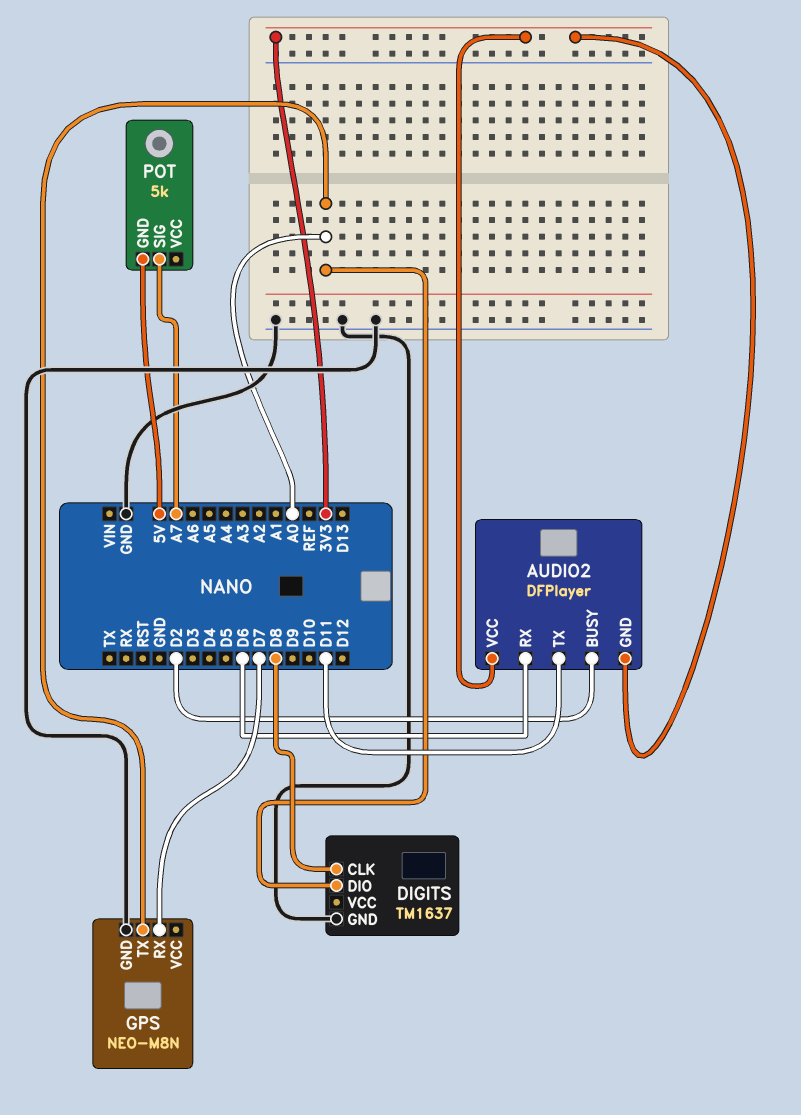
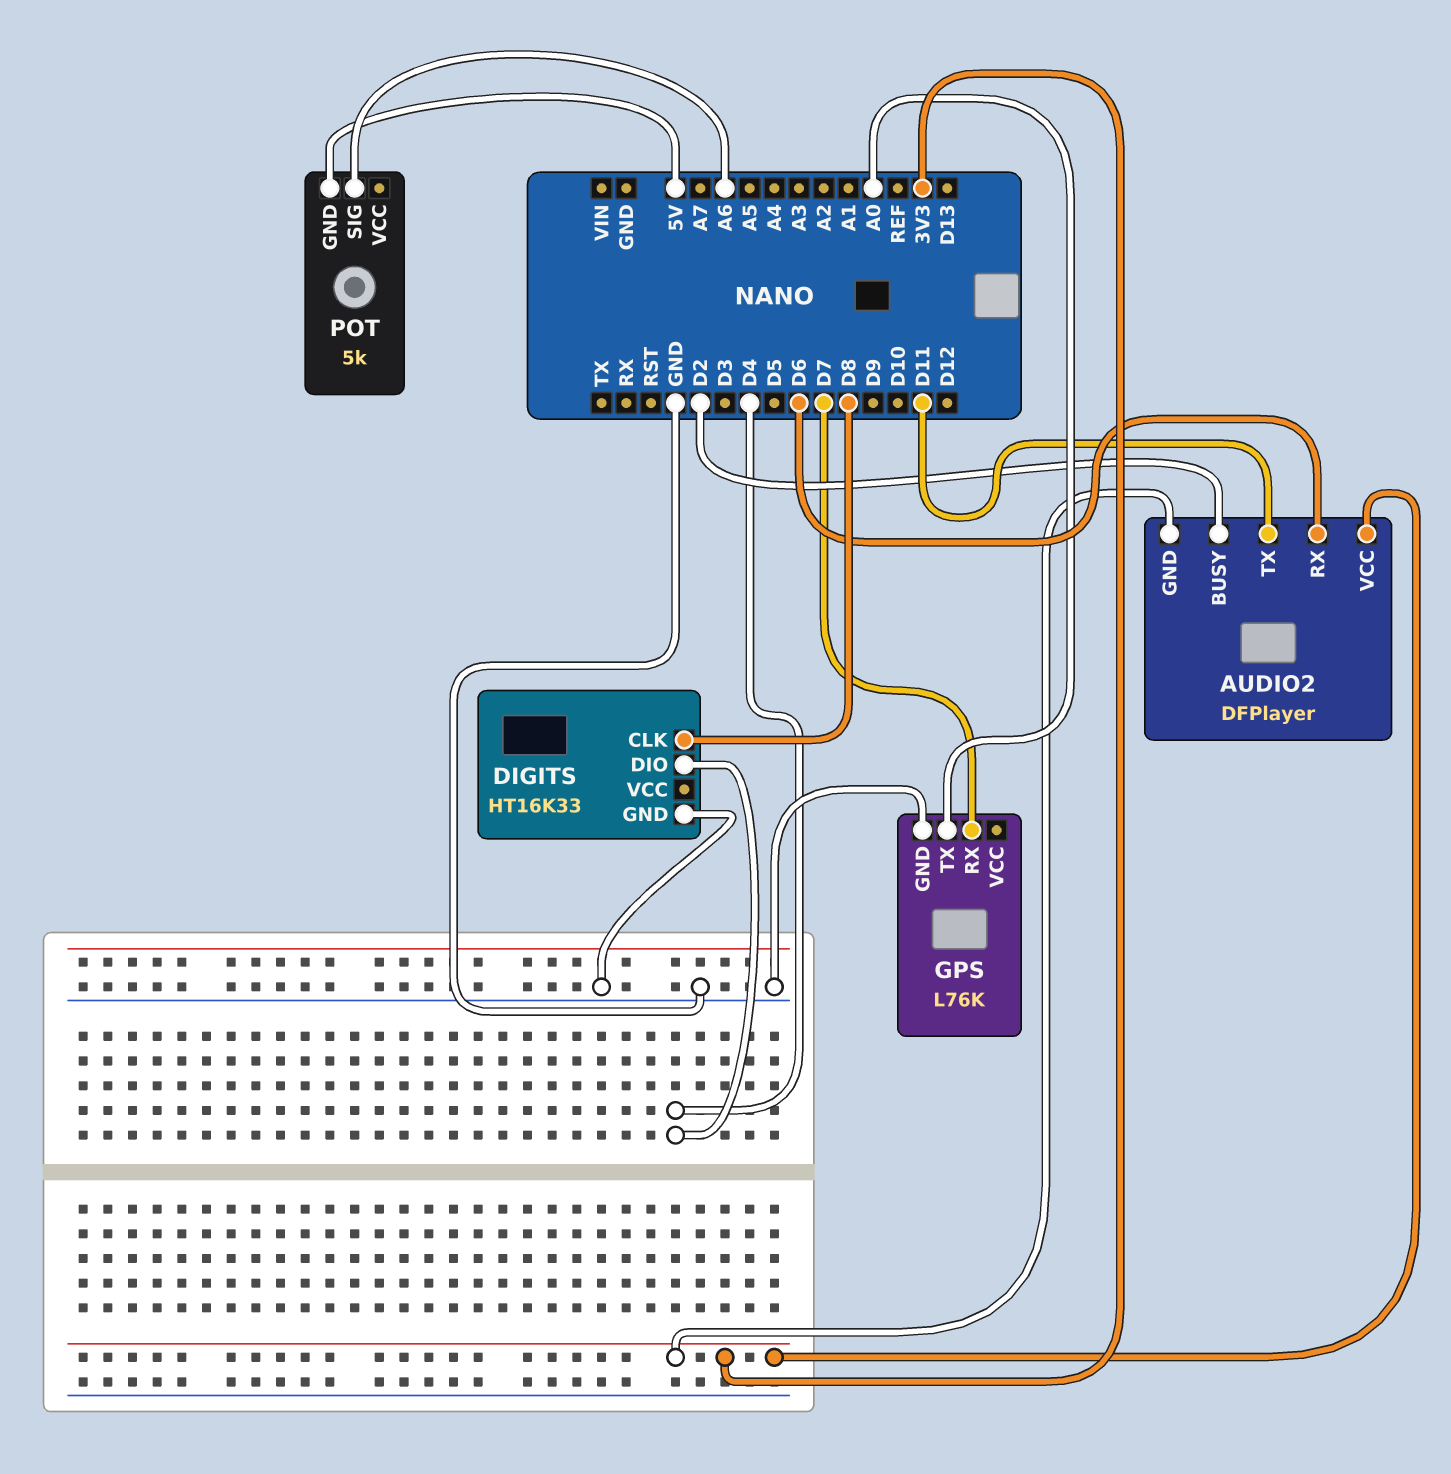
DIGITS: TM1637 -> HT16K33
DIGITS pin DIO: A0 -> D4
GPS: NEO-M8N -> L76K
POT pin SIG: A7 -> A6

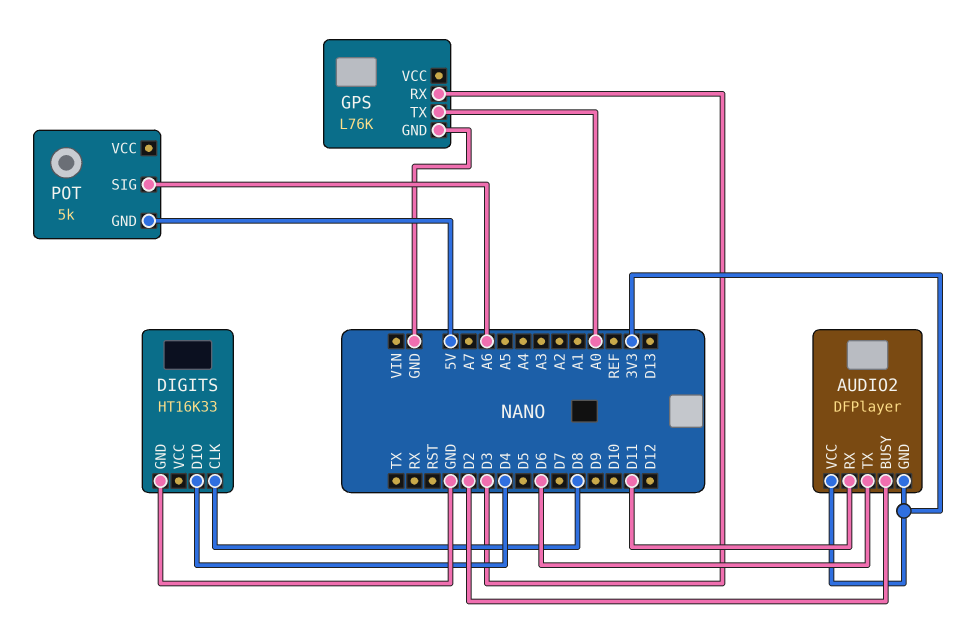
AUDIO2 pin RX: D6 -> D11
AUDIO2 pin TX: D11 -> D6
GPS pin RX: D7 -> D3

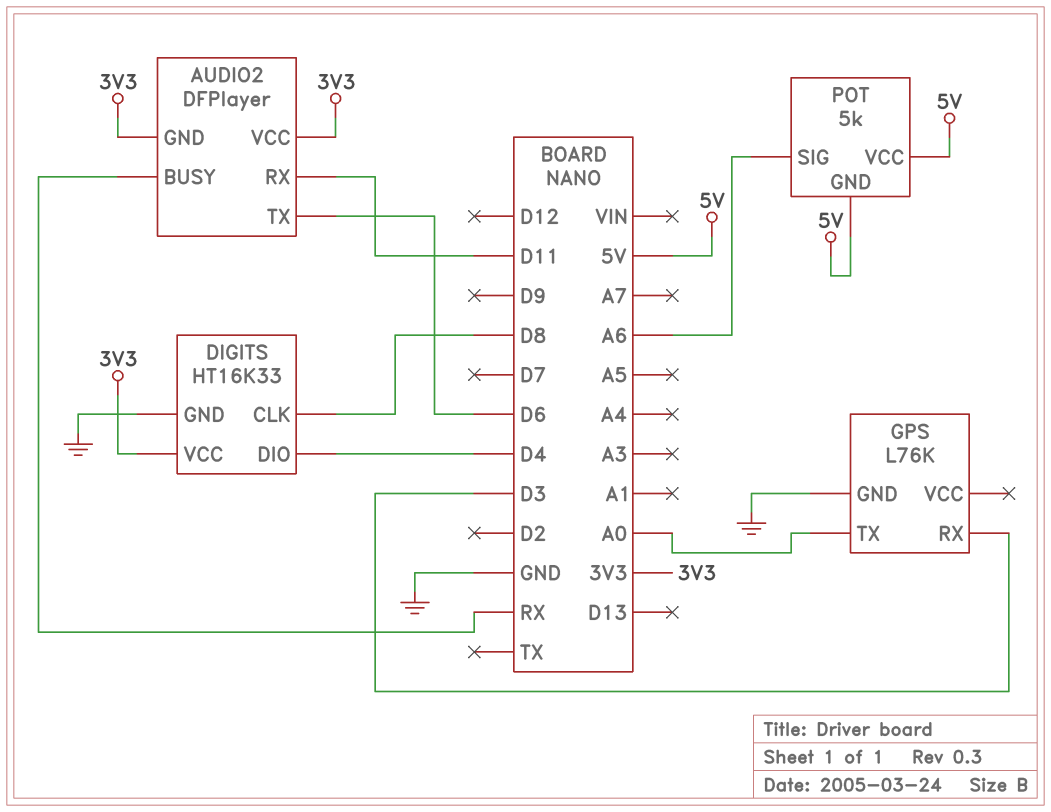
AUDIO2 pin BUSY: D2 -> RX
DIGITS pin VCC: none -> 3V3
POT pin VCC: none -> 5V

